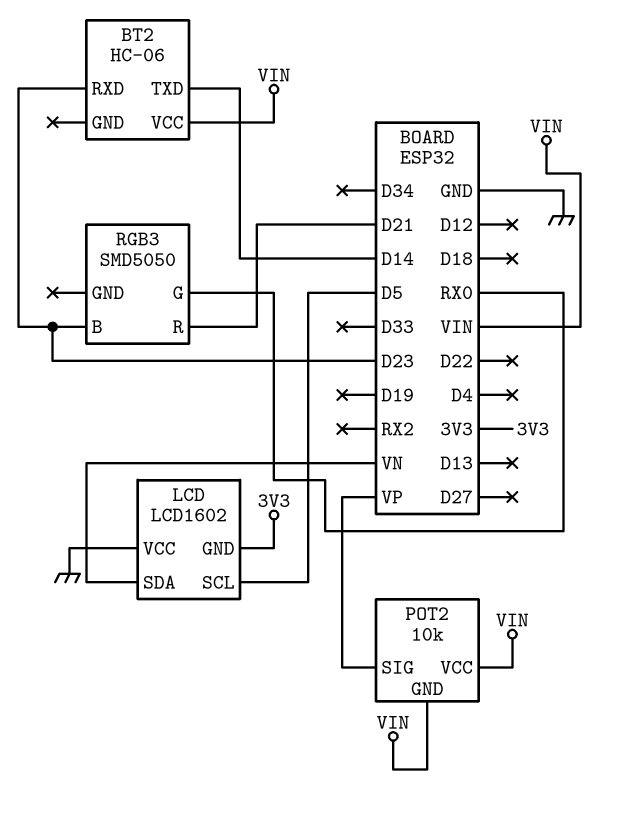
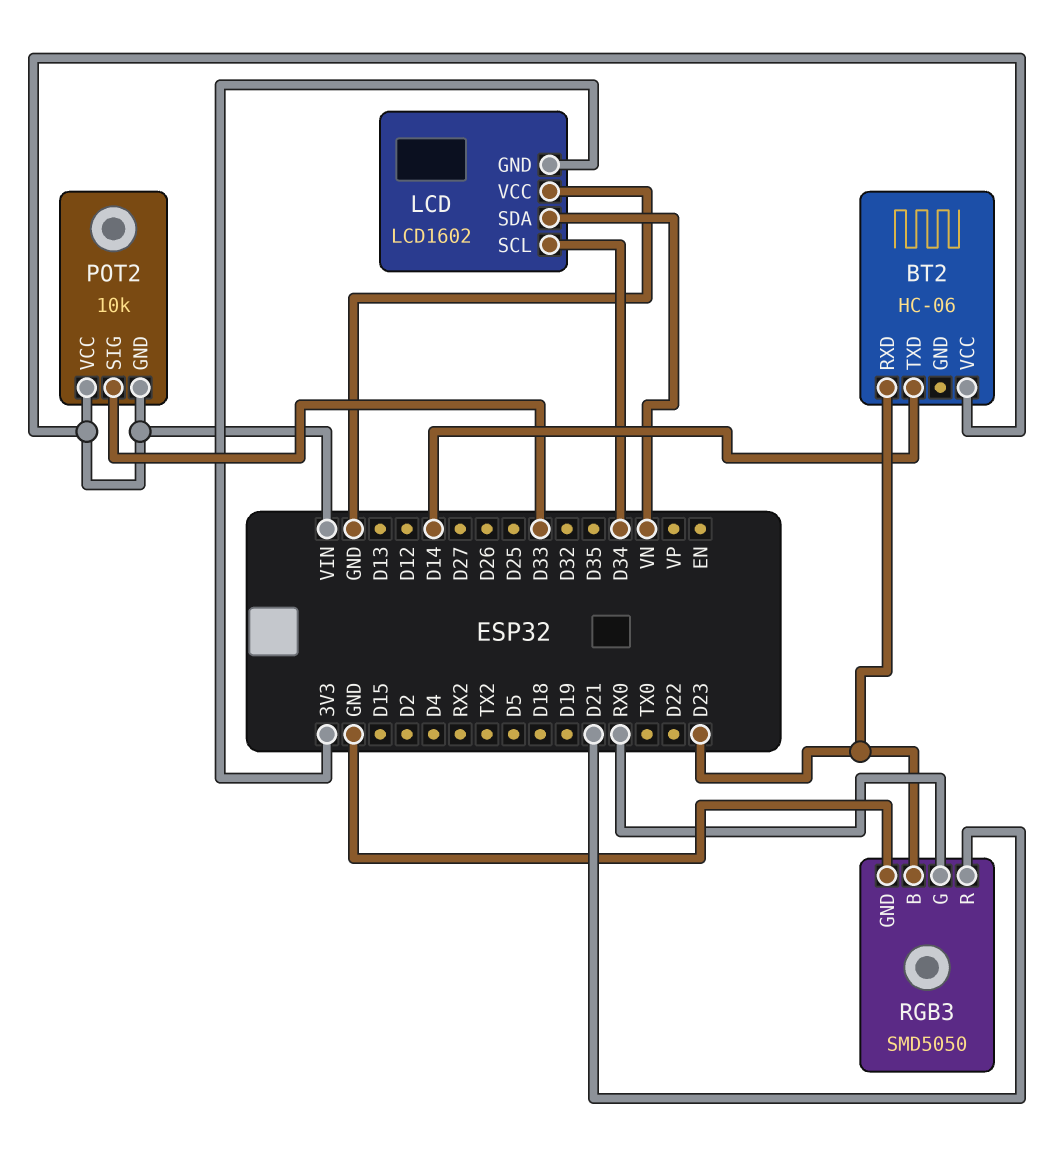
LCD pin SCL: D5 -> D34
POT2 pin SIG: VP -> D33
RGB3 pin GND: none -> GND

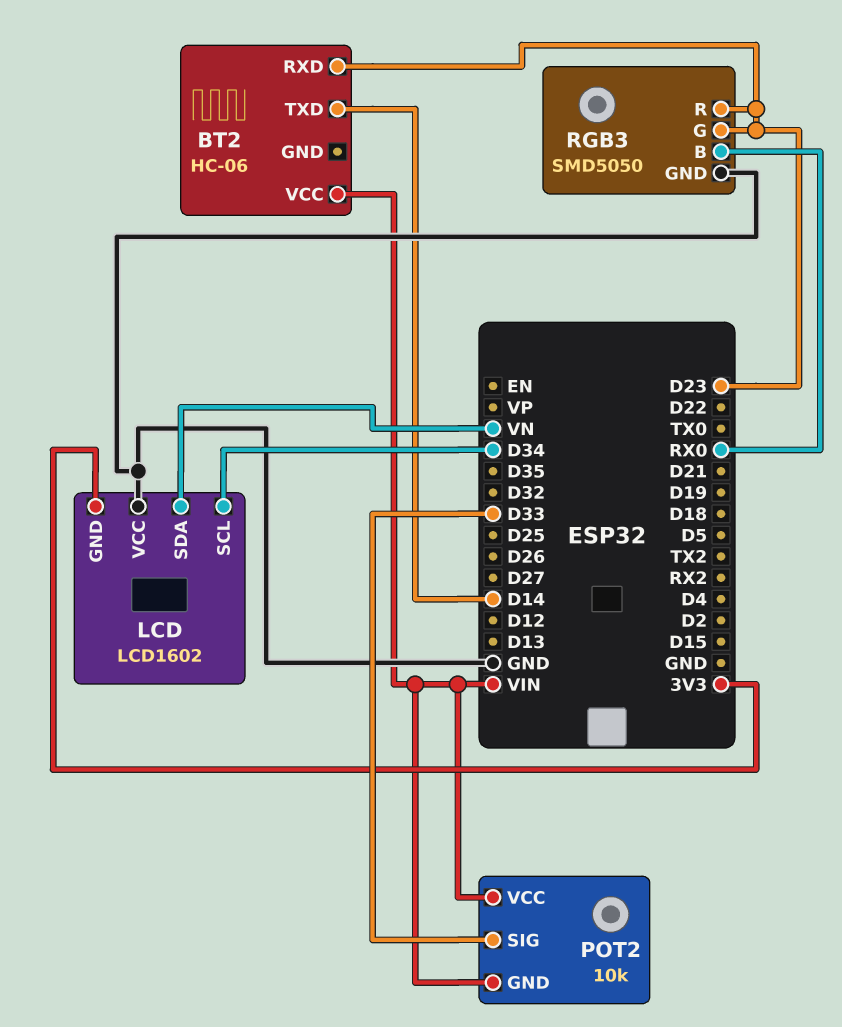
RGB3 pin B: D23 -> RX0
RGB3 pin G: RX0 -> D23
RGB3 pin R: D21 -> D23

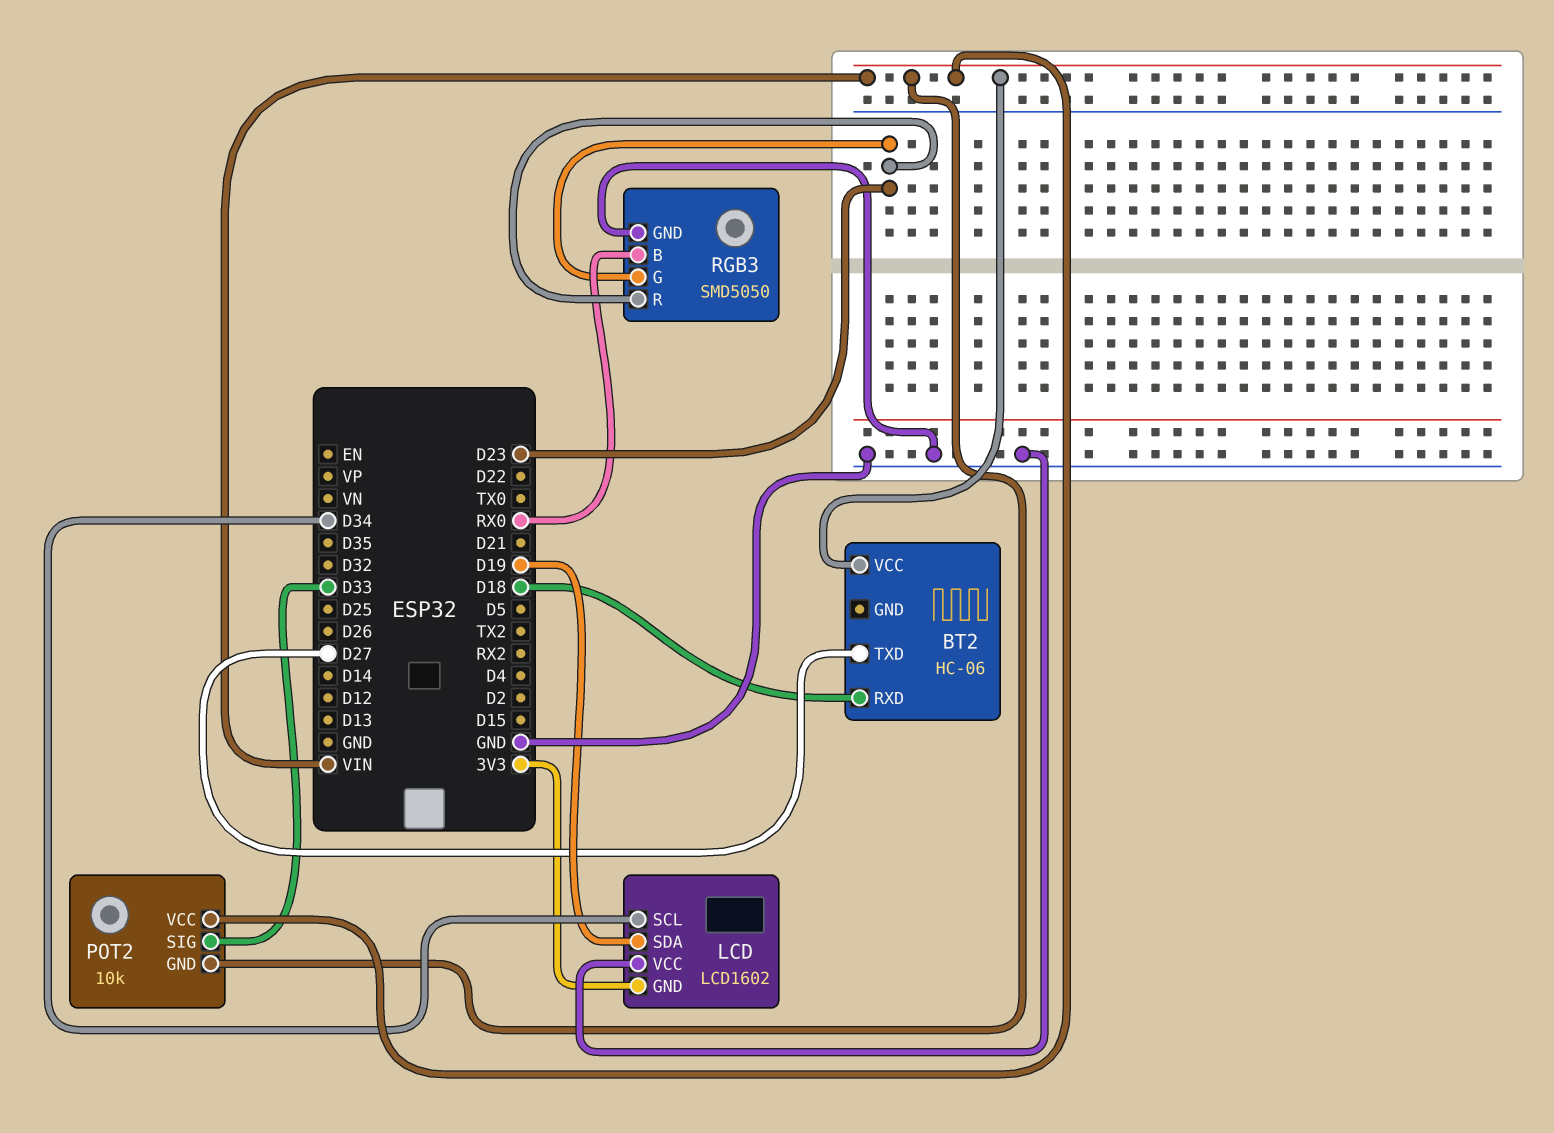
BT2 pin RXD: D23 -> D18
BT2 pin TXD: D14 -> D27
LCD pin SDA: VN -> D19

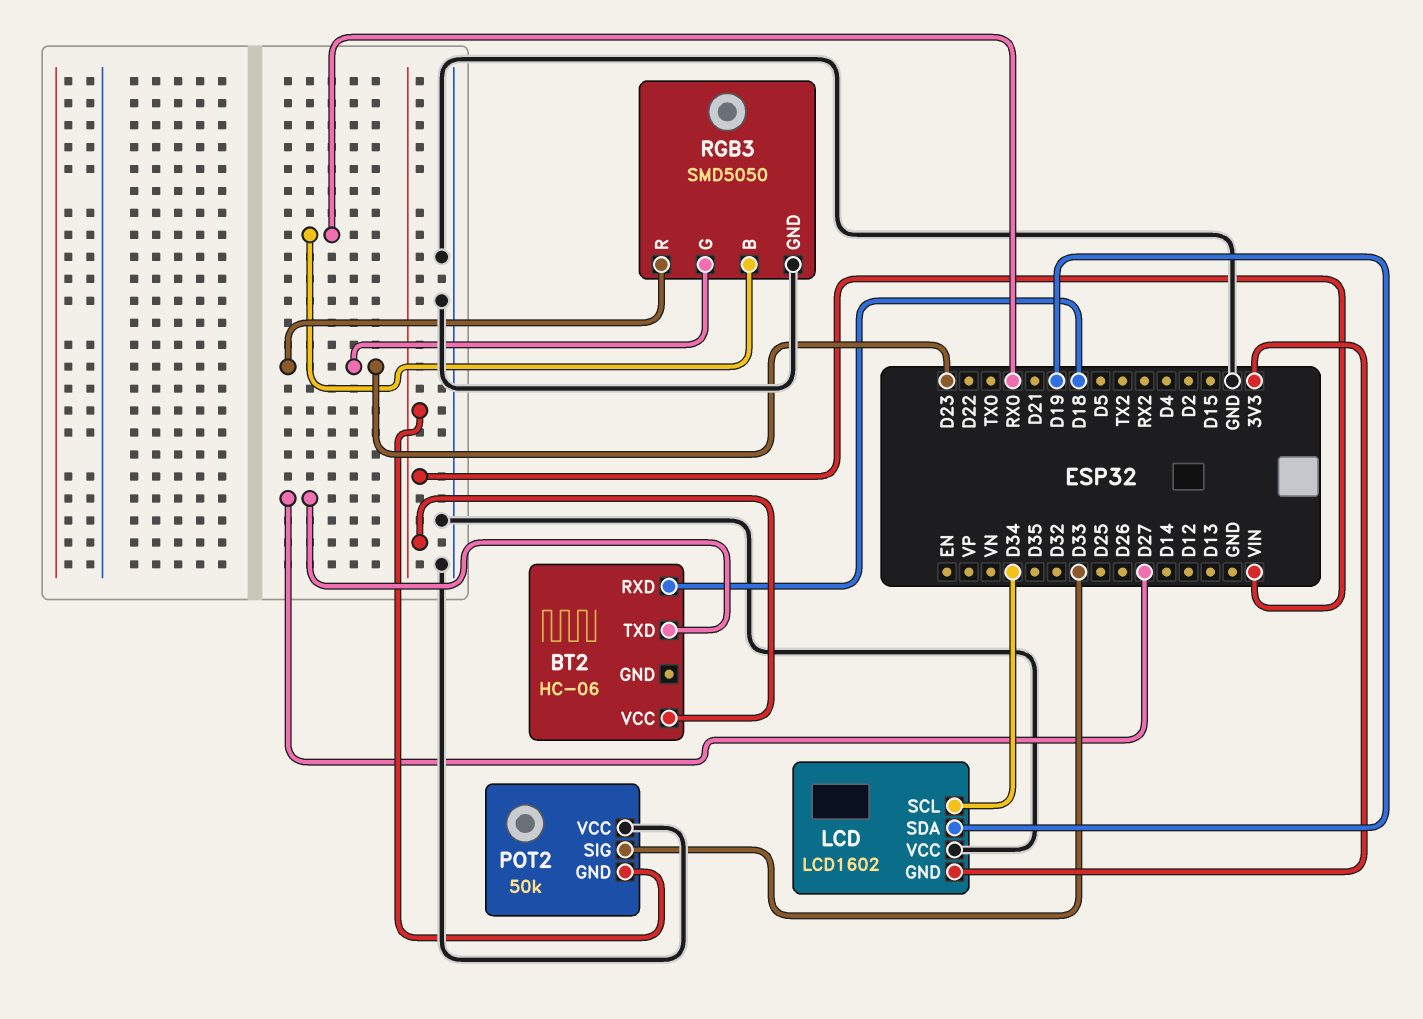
POT2: 10k -> 50k
POT2 pin VCC: VIN -> GND

